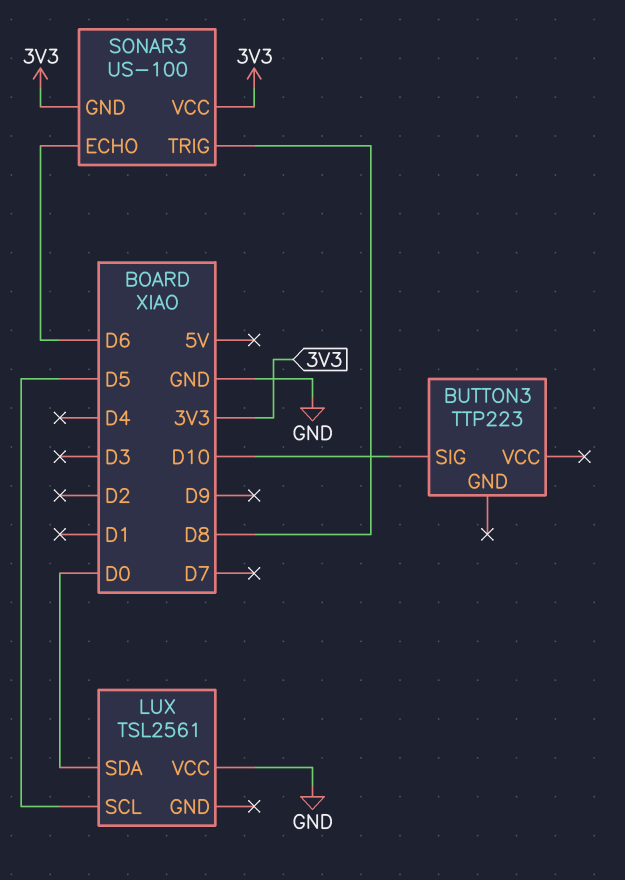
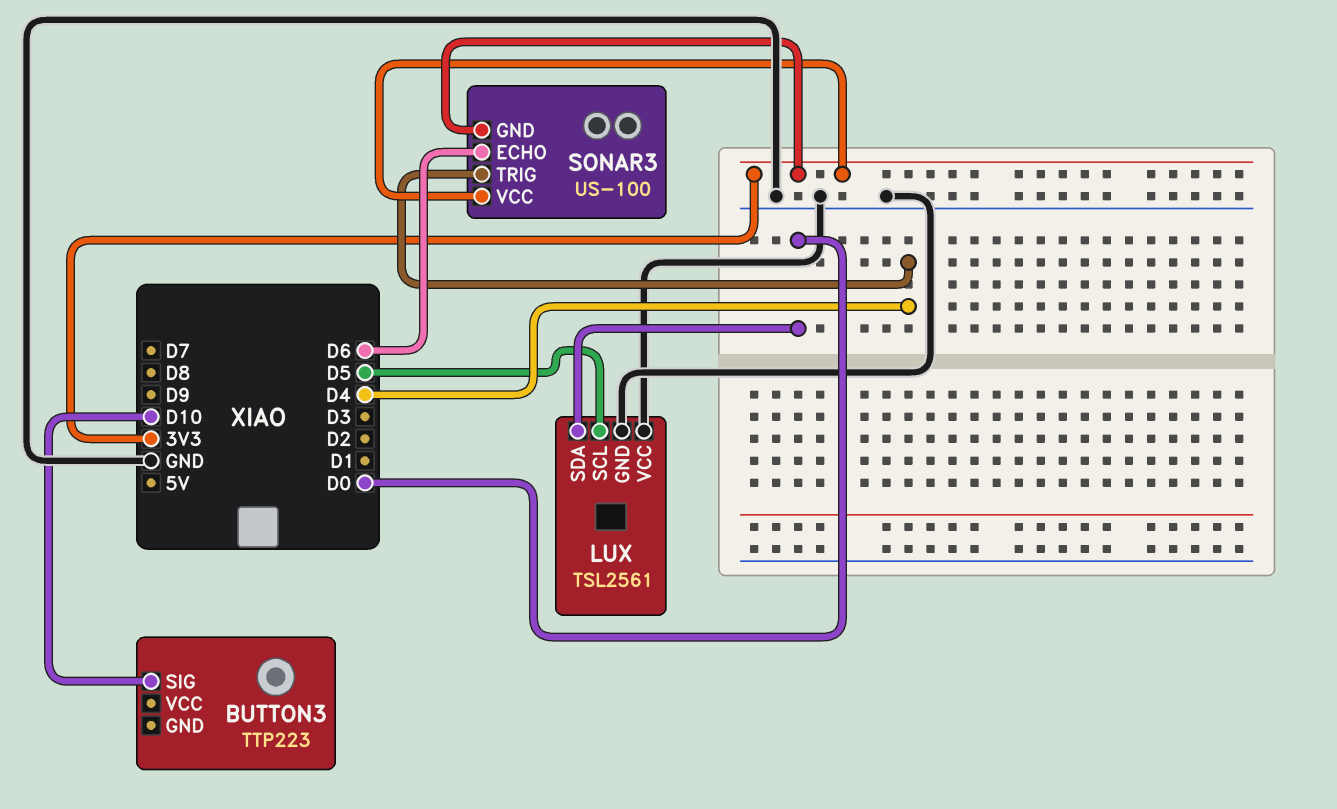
LUX pin GND: none -> GND
SONAR3 pin TRIG: D8 -> D4

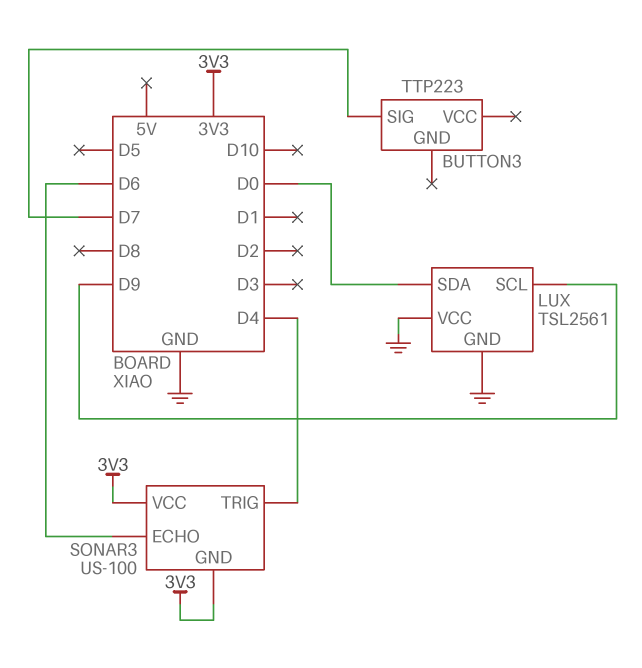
BUTTON3 pin SIG: D10 -> D7
LUX pin SCL: D5 -> D9

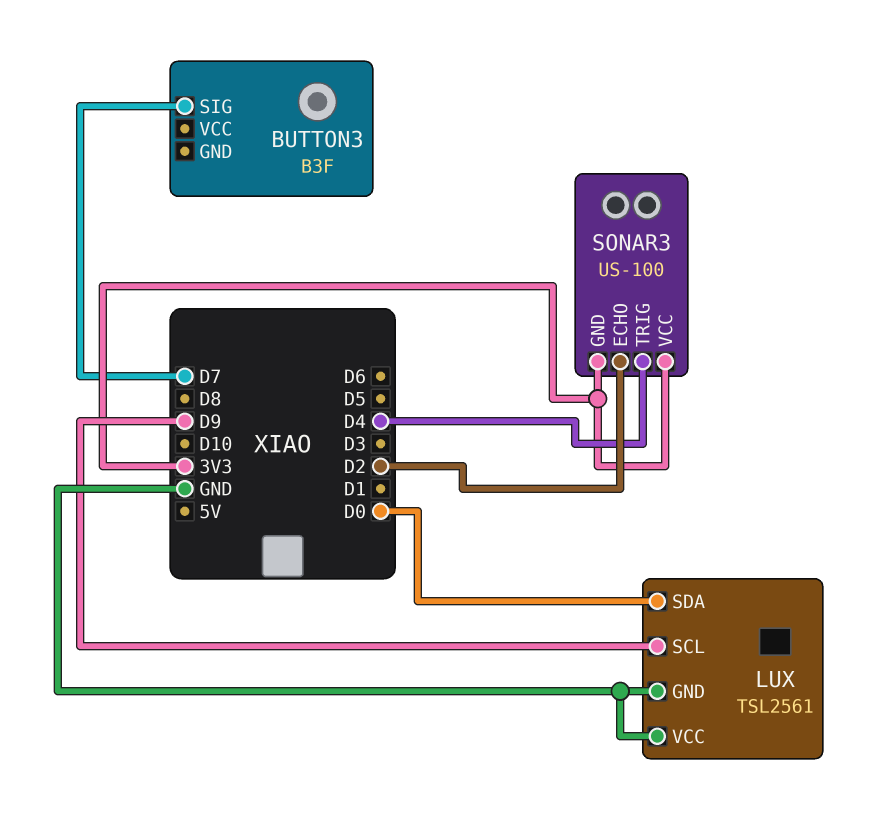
BUTTON3: TTP223 -> B3F
SONAR3 pin ECHO: D6 -> D2

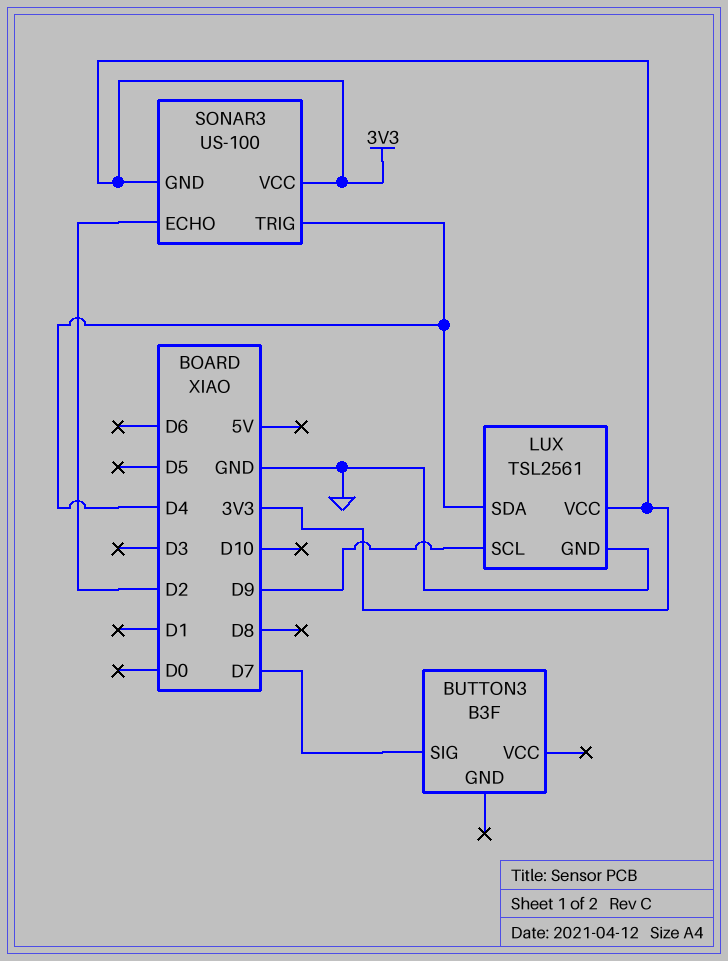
LUX pin SDA: D0 -> D4
LUX pin VCC: GND -> 3V3

